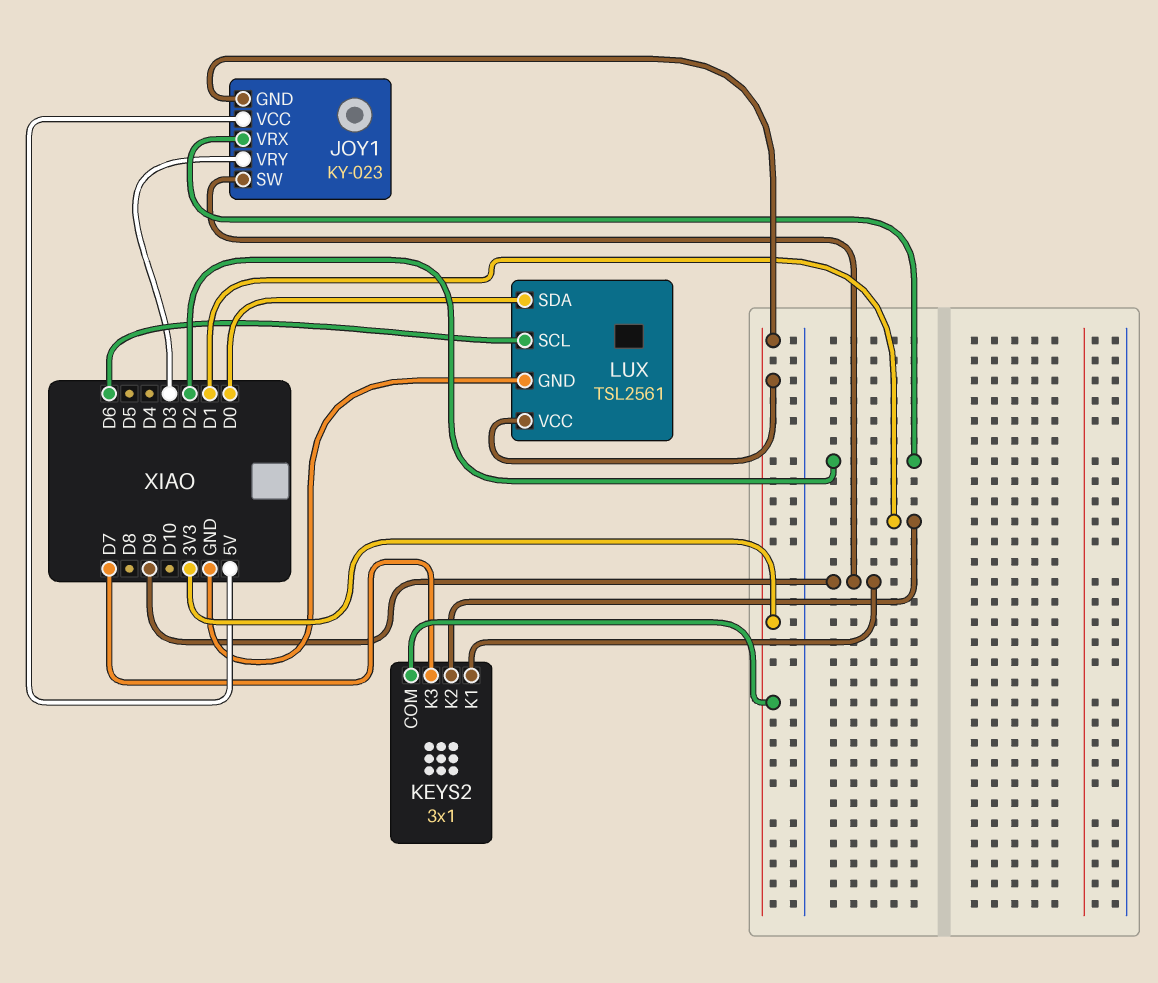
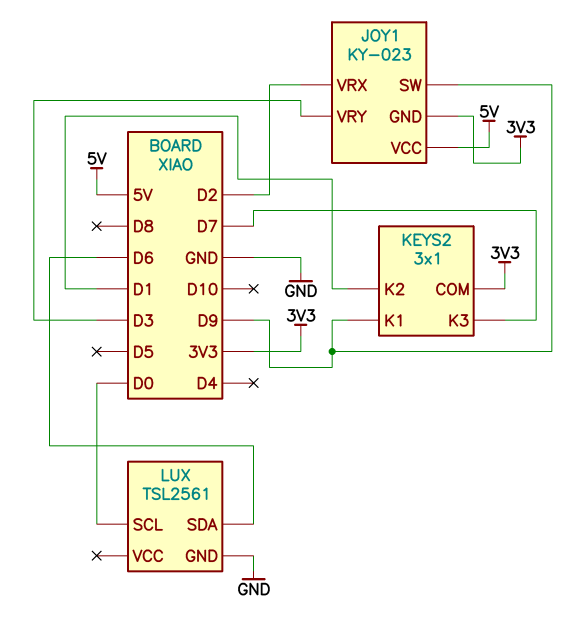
LUX pin SCL: D6 -> D0
LUX pin SDA: D0 -> D6
LUX pin VCC: 3V3 -> none

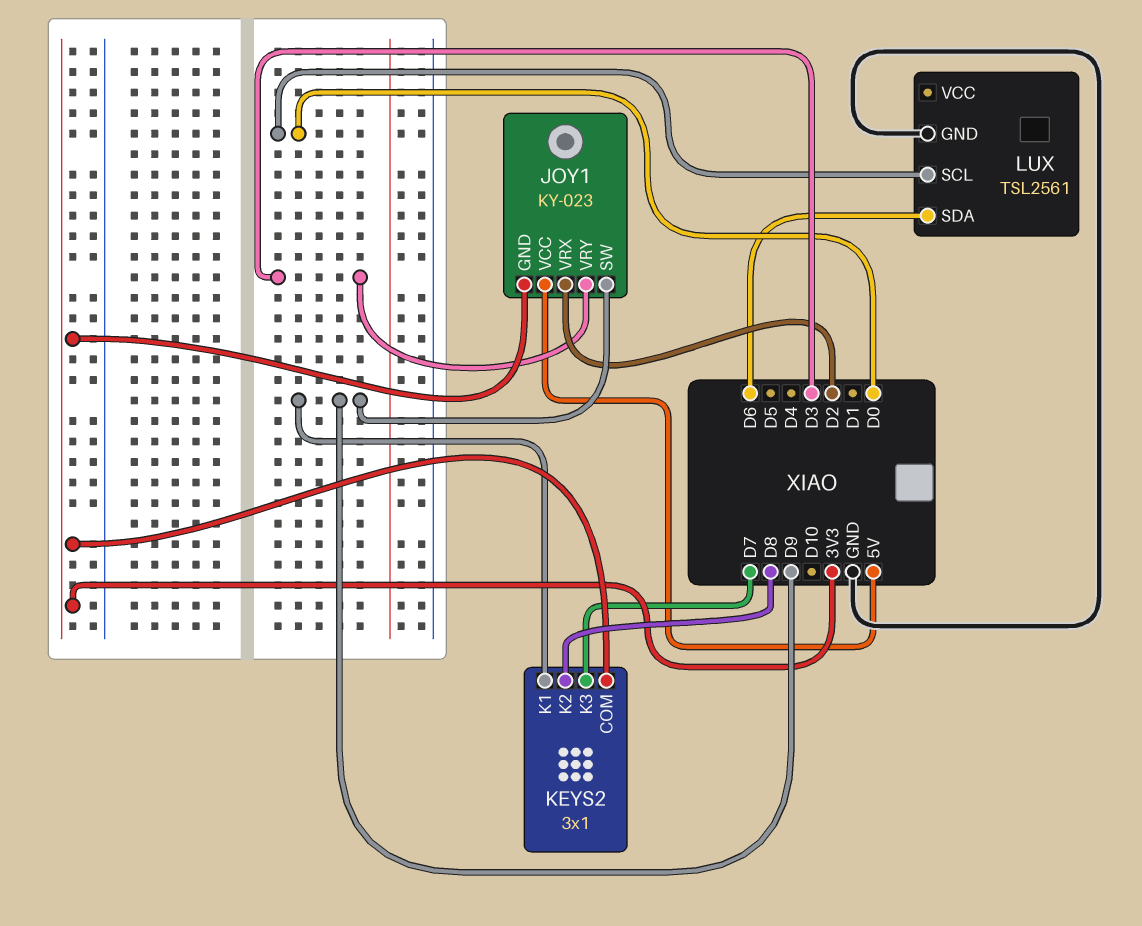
KEYS2 pin K2: D1 -> D8

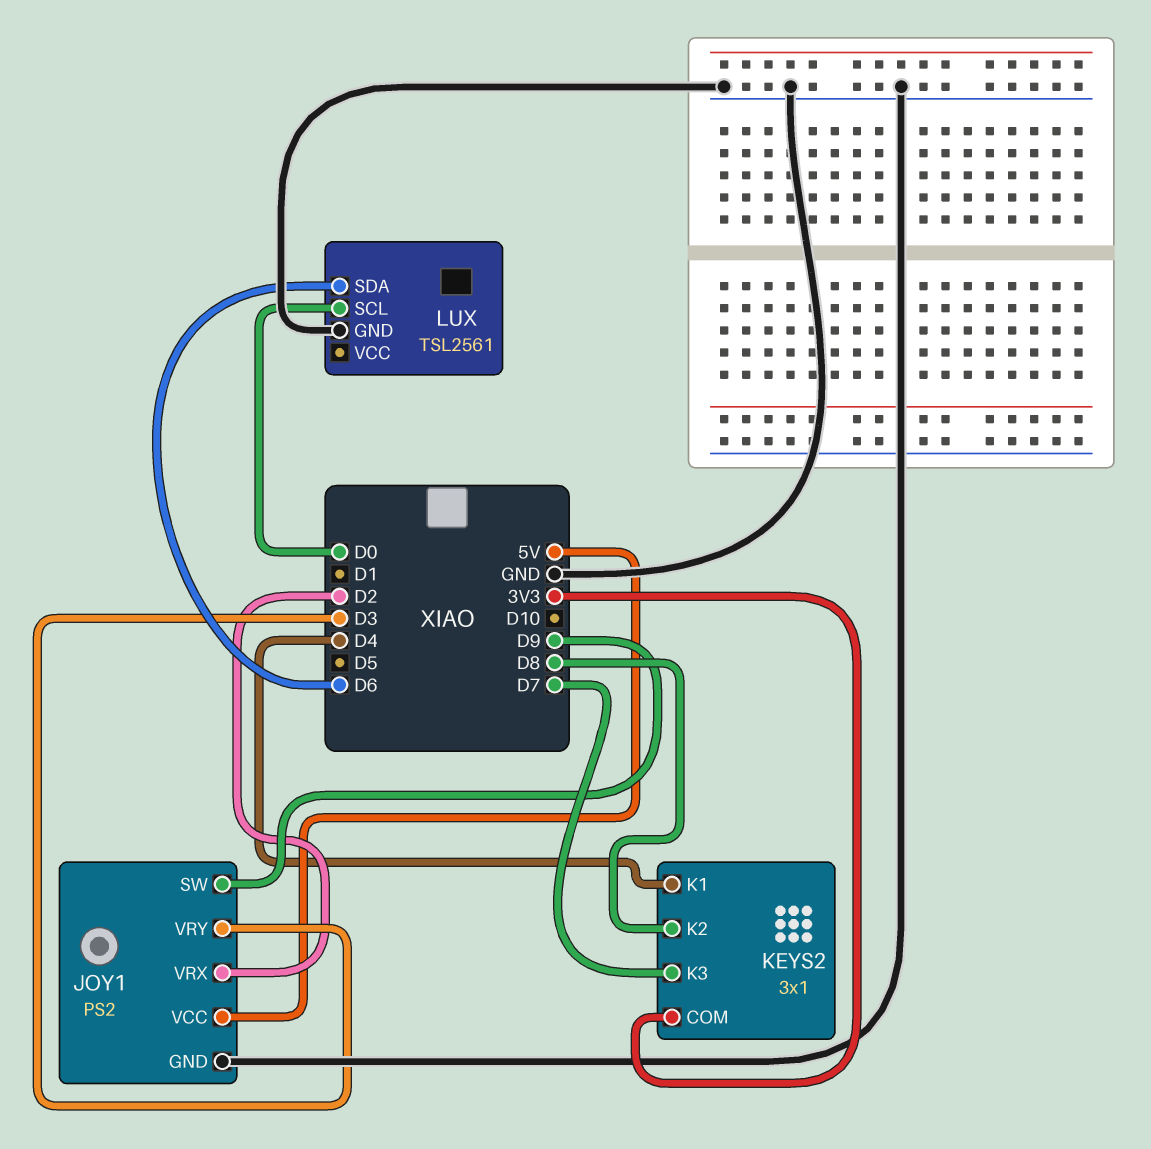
JOY1: KY-023 -> PS2
JOY1 pin GND: 3V3 -> GND
KEYS2 pin K1: D9 -> D4

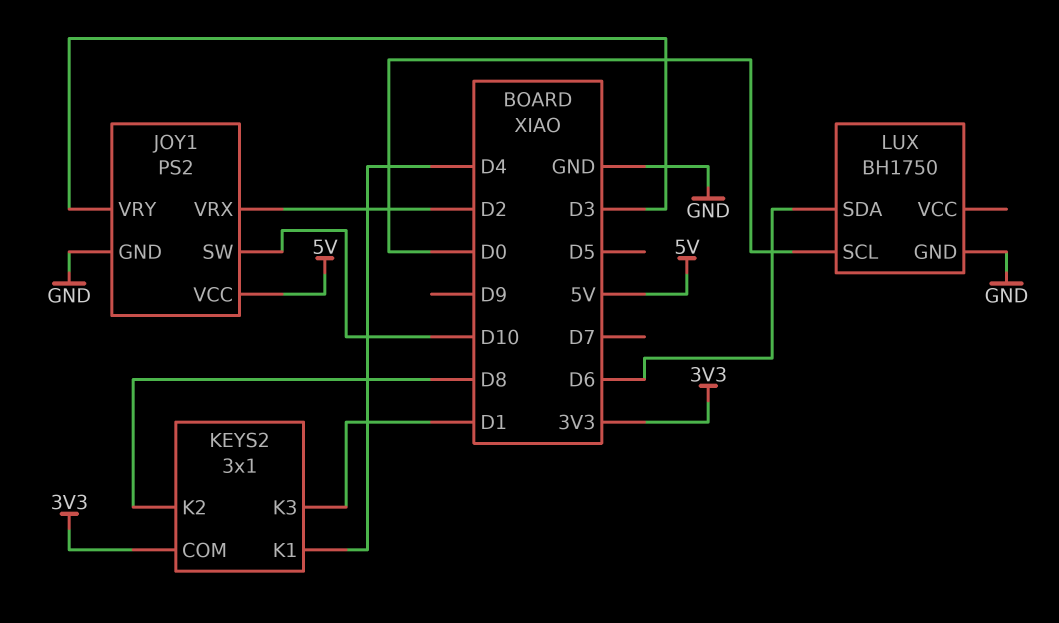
JOY1 pin SW: D9 -> D10
KEYS2 pin K3: D7 -> D1
LUX: TSL2561 -> BH1750

